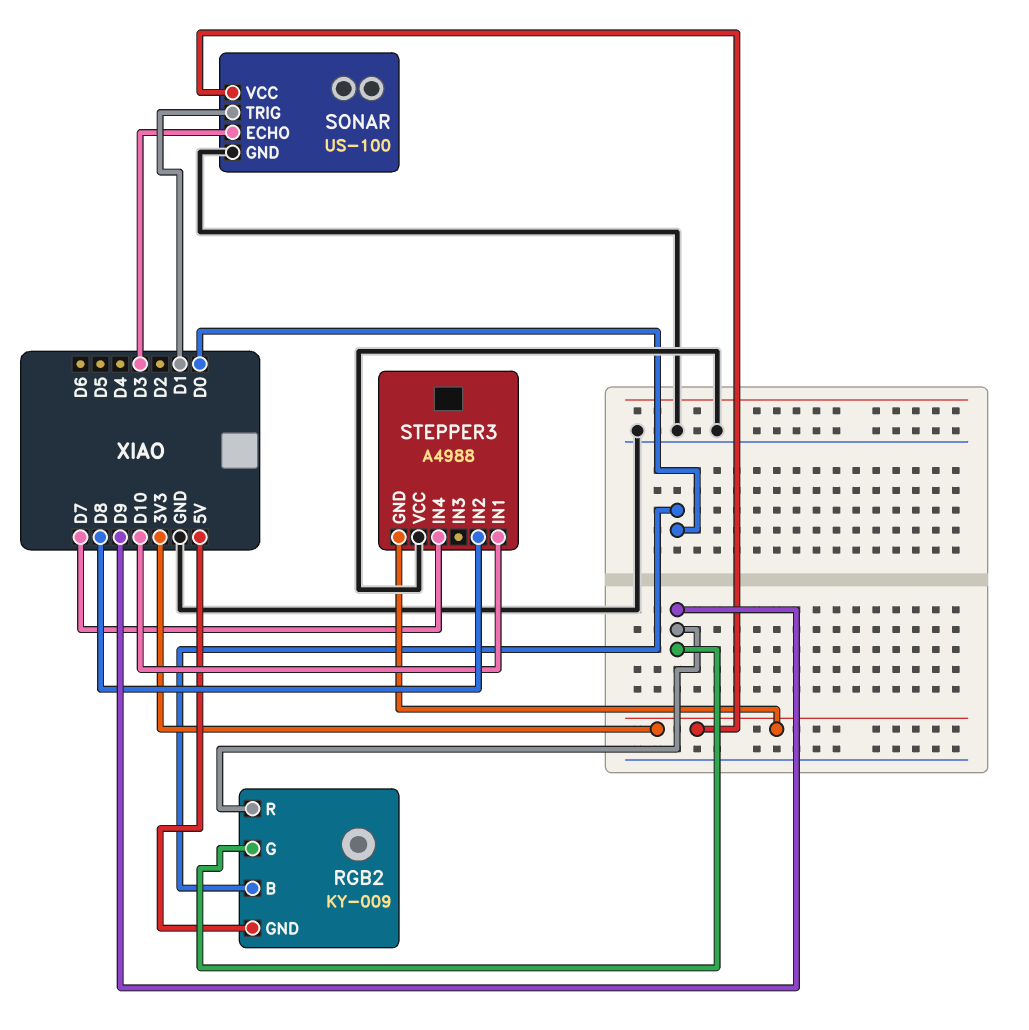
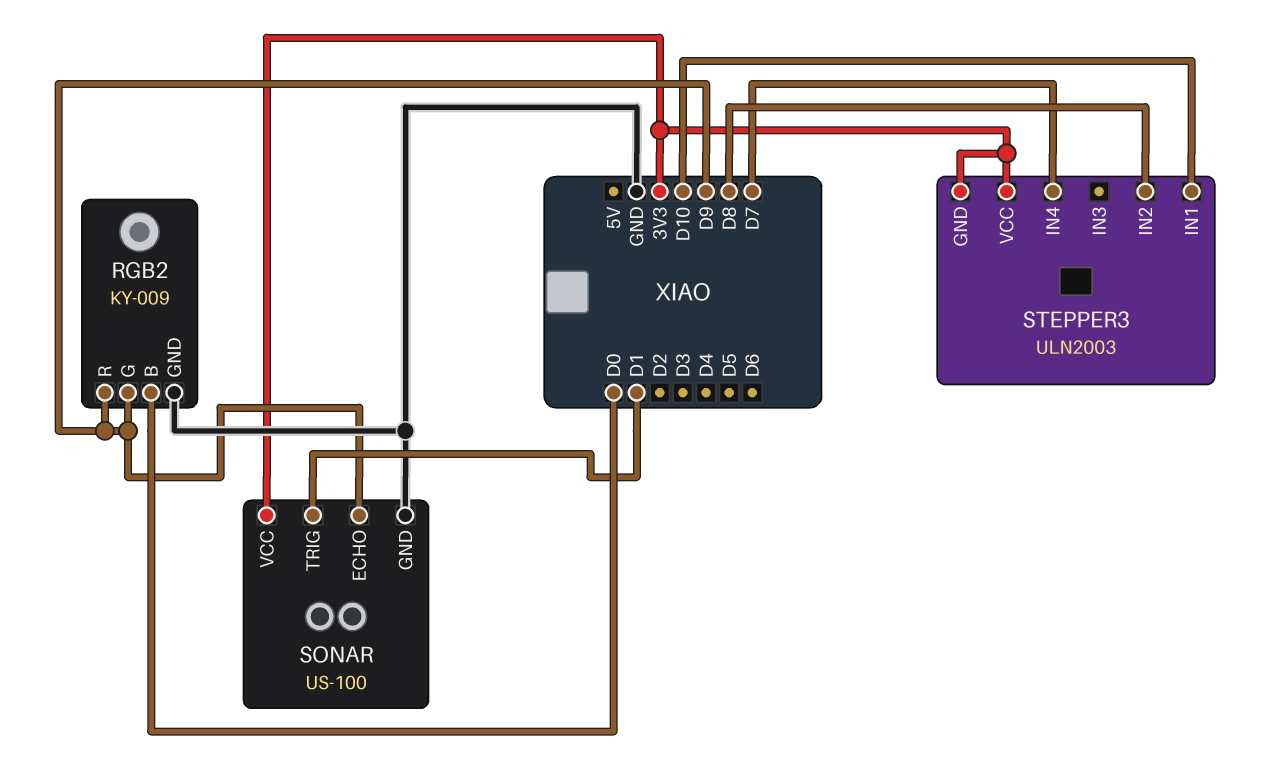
RGB2 pin GND: 5V -> GND
SONAR pin ECHO: D3 -> D9
STEPPER3: A4988 -> ULN2003
STEPPER3 pin VCC: GND -> 3V3

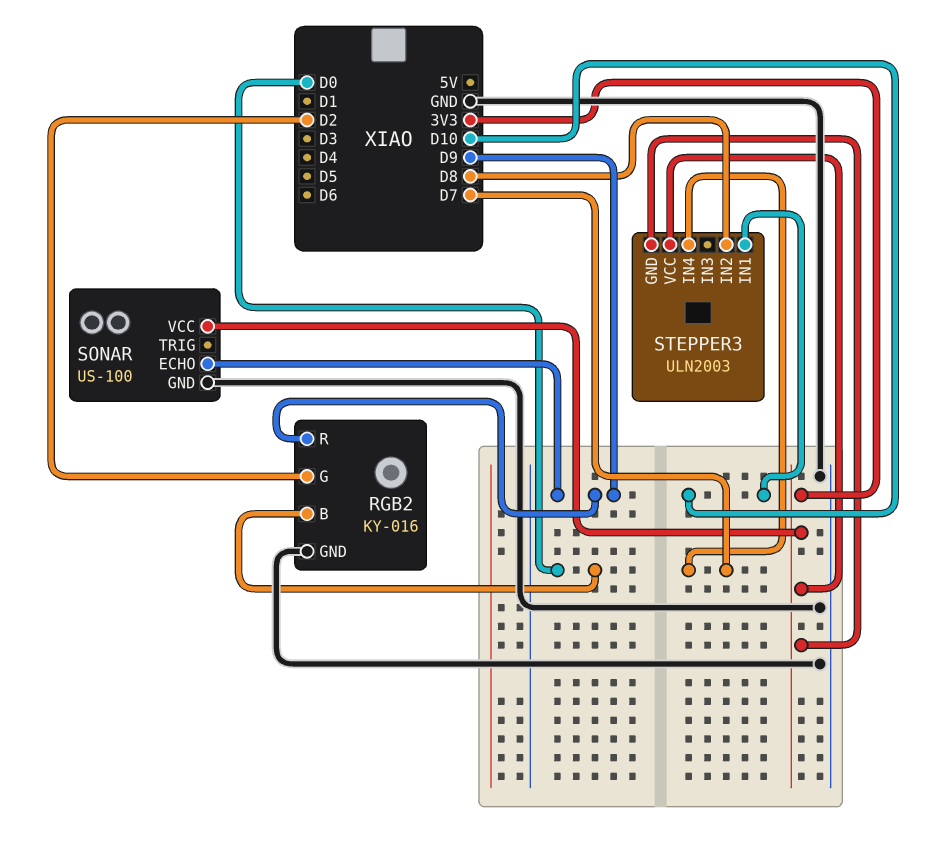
RGB2: KY-009 -> KY-016
RGB2 pin G: D9 -> D2
SONAR pin TRIG: D1 -> none

